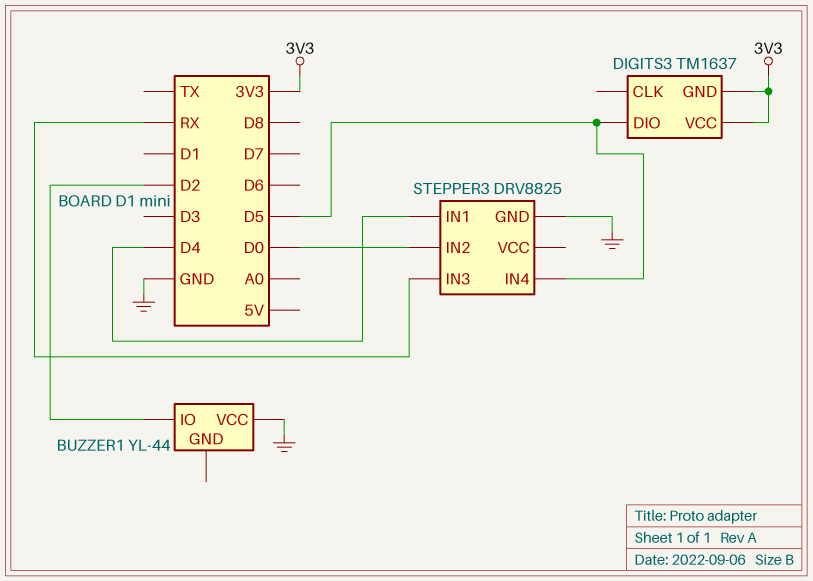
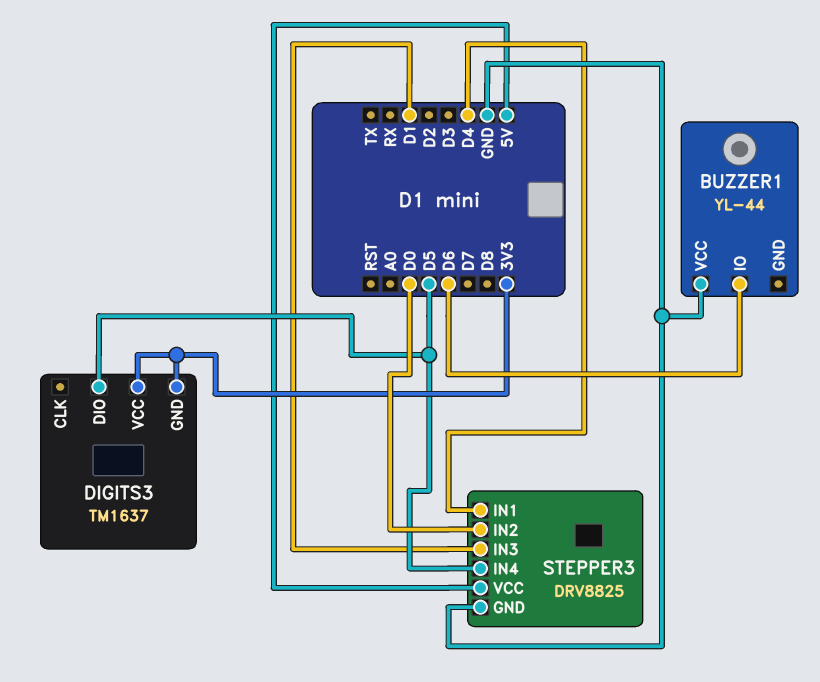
BUZZER1 pin IO: D2 -> D6
STEPPER3 pin IN3: RX -> D1
STEPPER3 pin VCC: none -> 5V

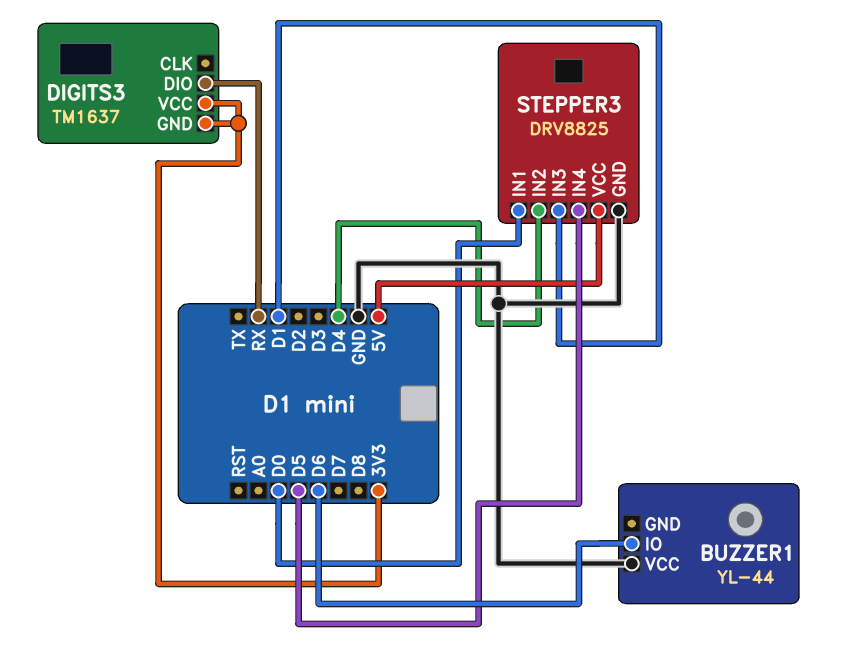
DIGITS3 pin DIO: D5 -> RX
STEPPER3 pin IN1: D4 -> D0
STEPPER3 pin IN2: D0 -> D4

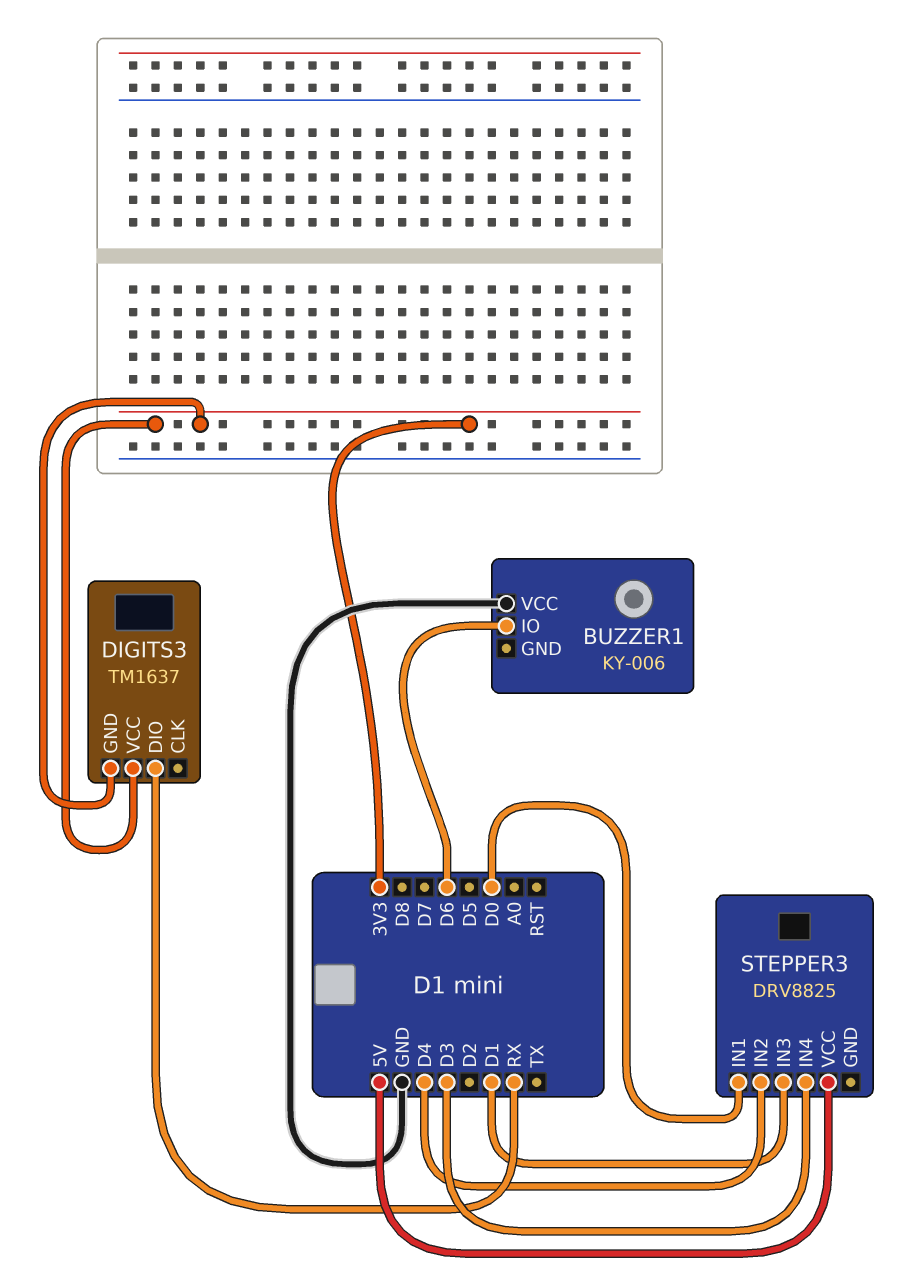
BUZZER1: YL-44 -> KY-006
STEPPER3 pin GND: GND -> none
STEPPER3 pin IN4: D5 -> D3

